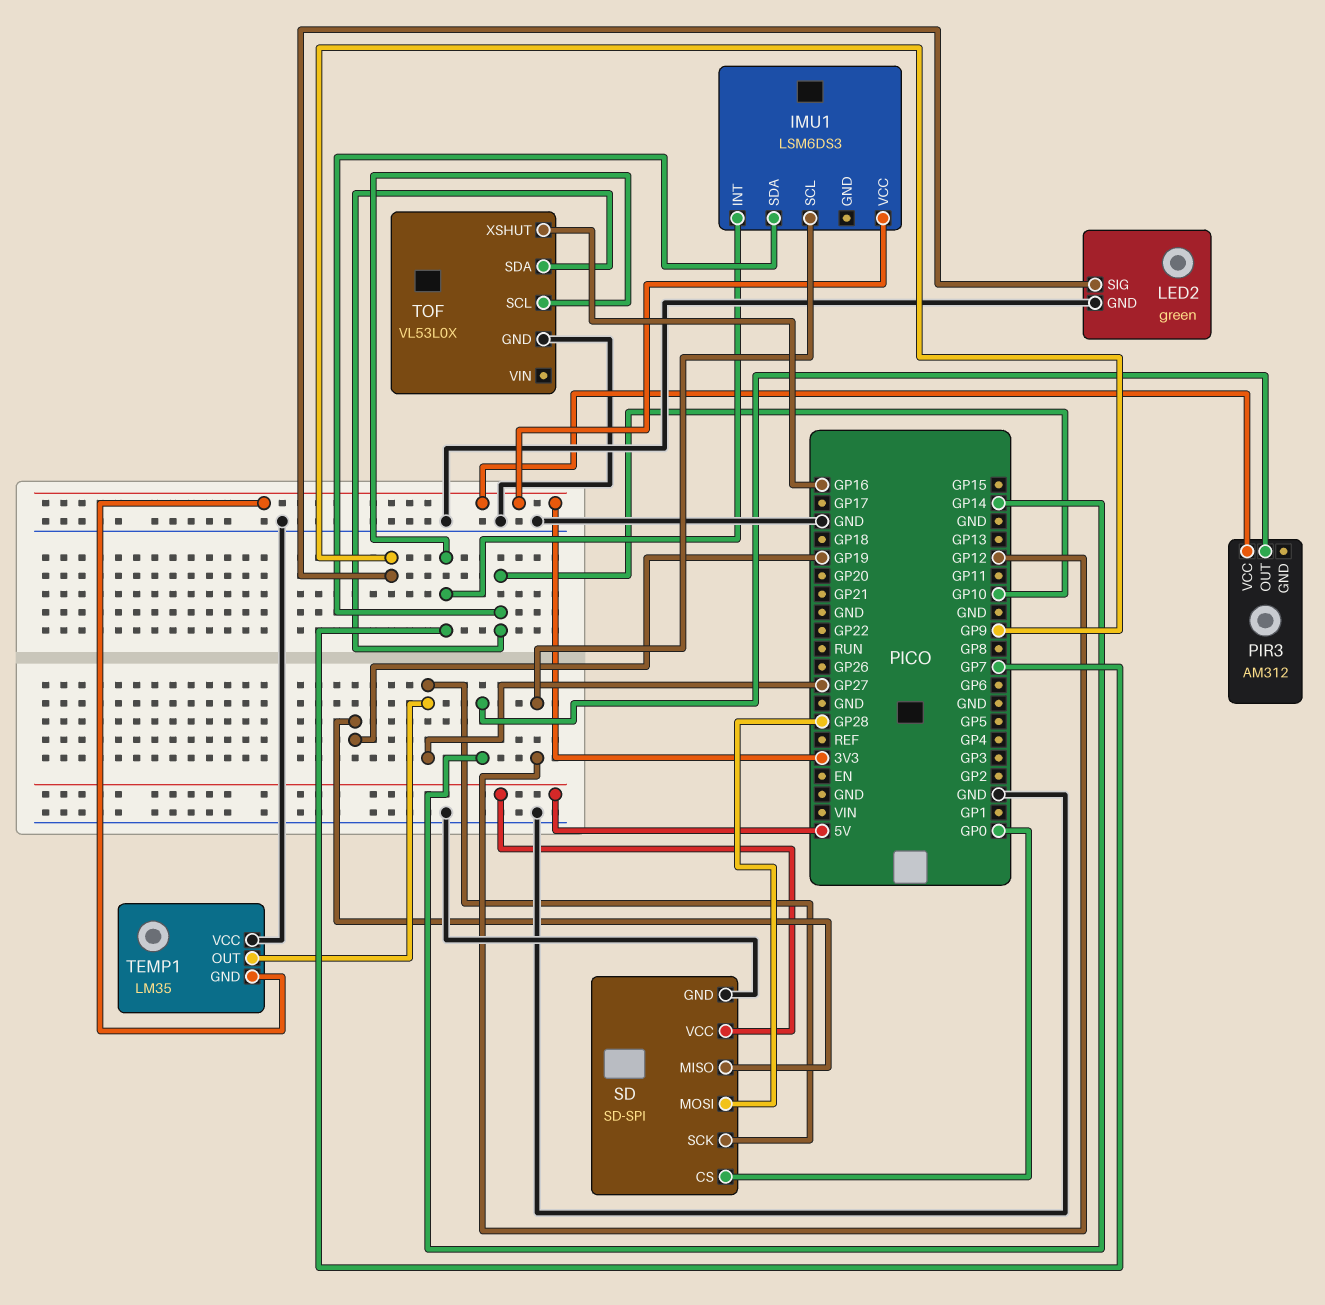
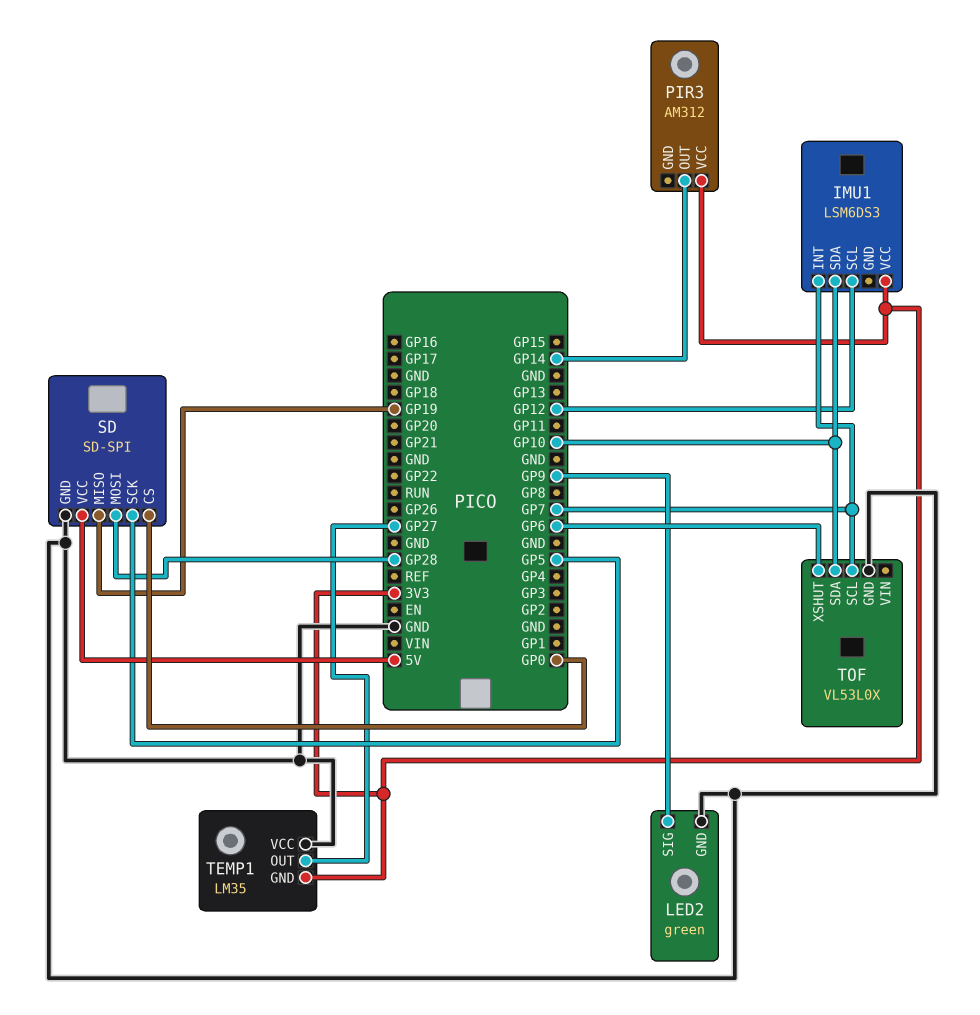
SD pin SCK: GP27 -> GP5
TOF pin XSHUT: GP16 -> GP6

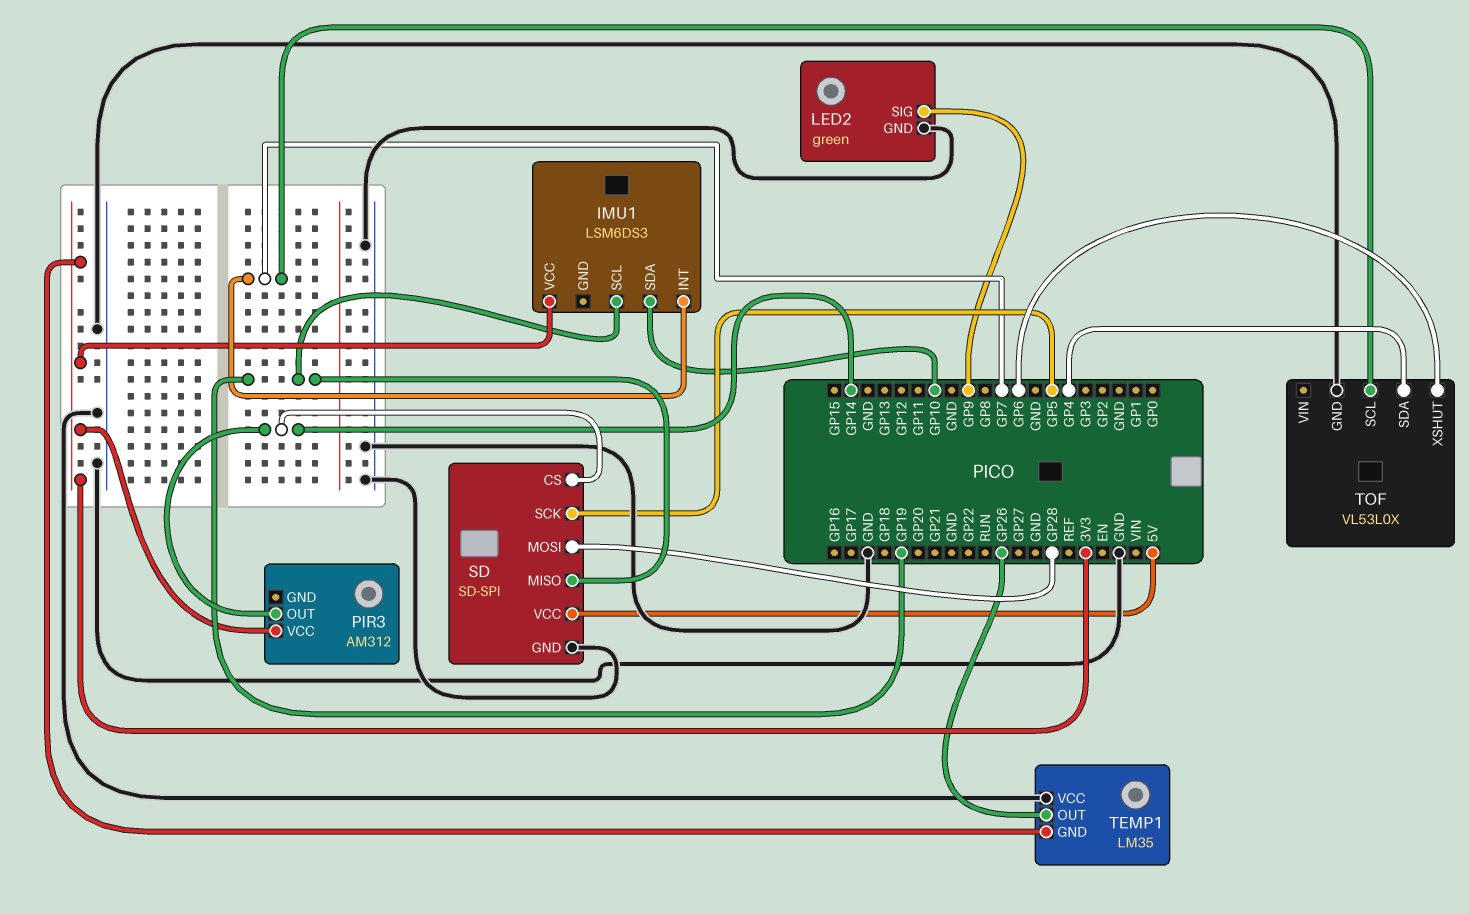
IMU1 pin SCL: GP12 -> GP19
SD pin CS: GP0 -> GP14
TEMP1 pin OUT: GP27 -> GP26
TOF pin SDA: GP10 -> GP4

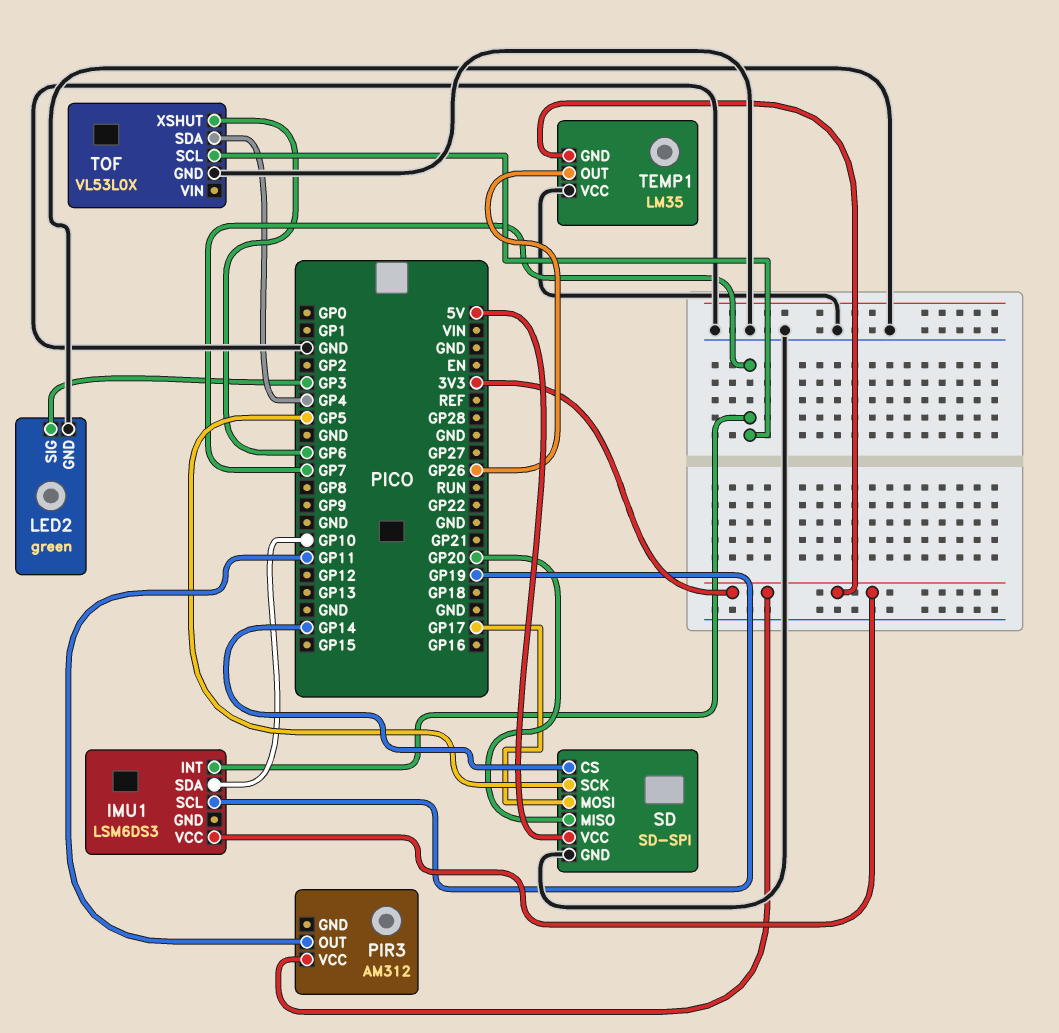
LED2 pin SIG: GP9 -> GP3
PIR3 pin OUT: GP14 -> GP11
SD pin MISO: GP19 -> GP20
SD pin MOSI: GP28 -> GP17

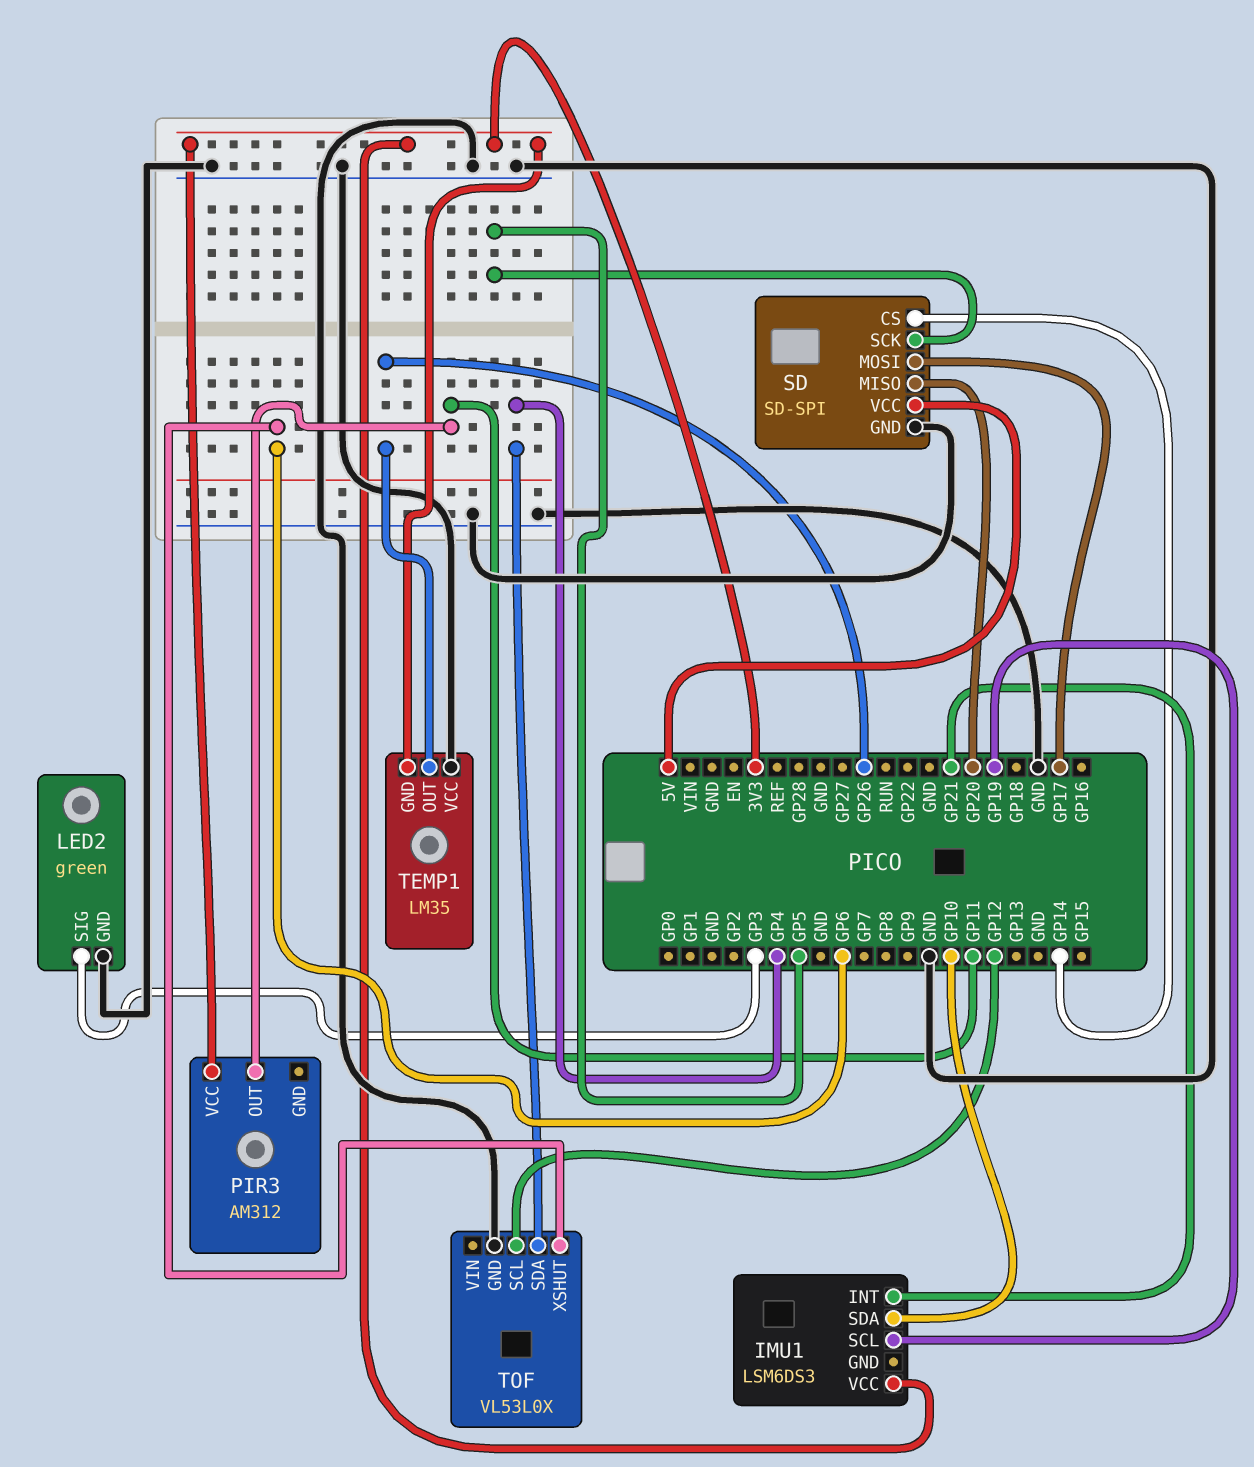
IMU1 pin INT: GP7 -> GP21
TOF pin SCL: GP7 -> GP12

